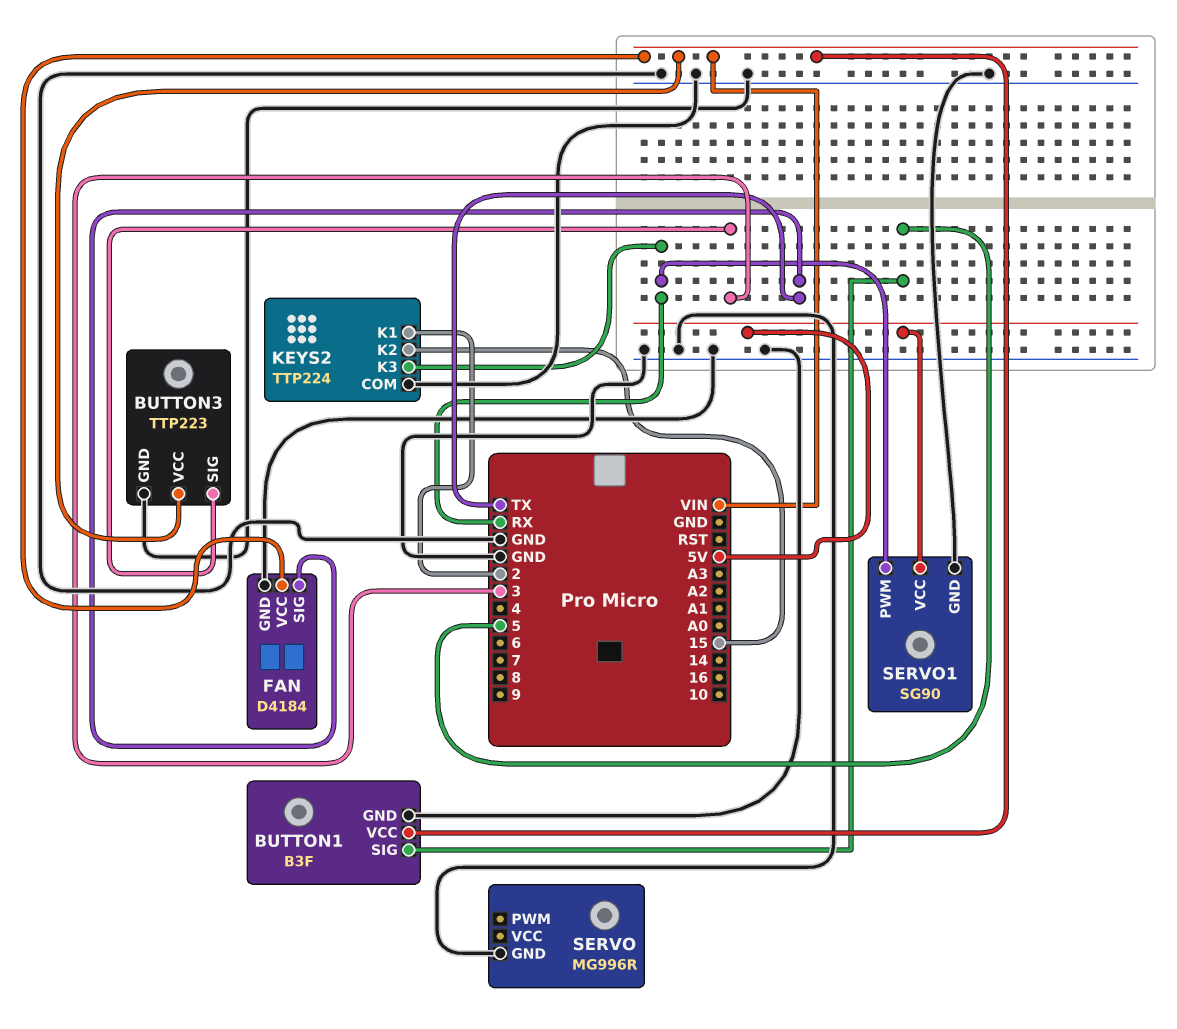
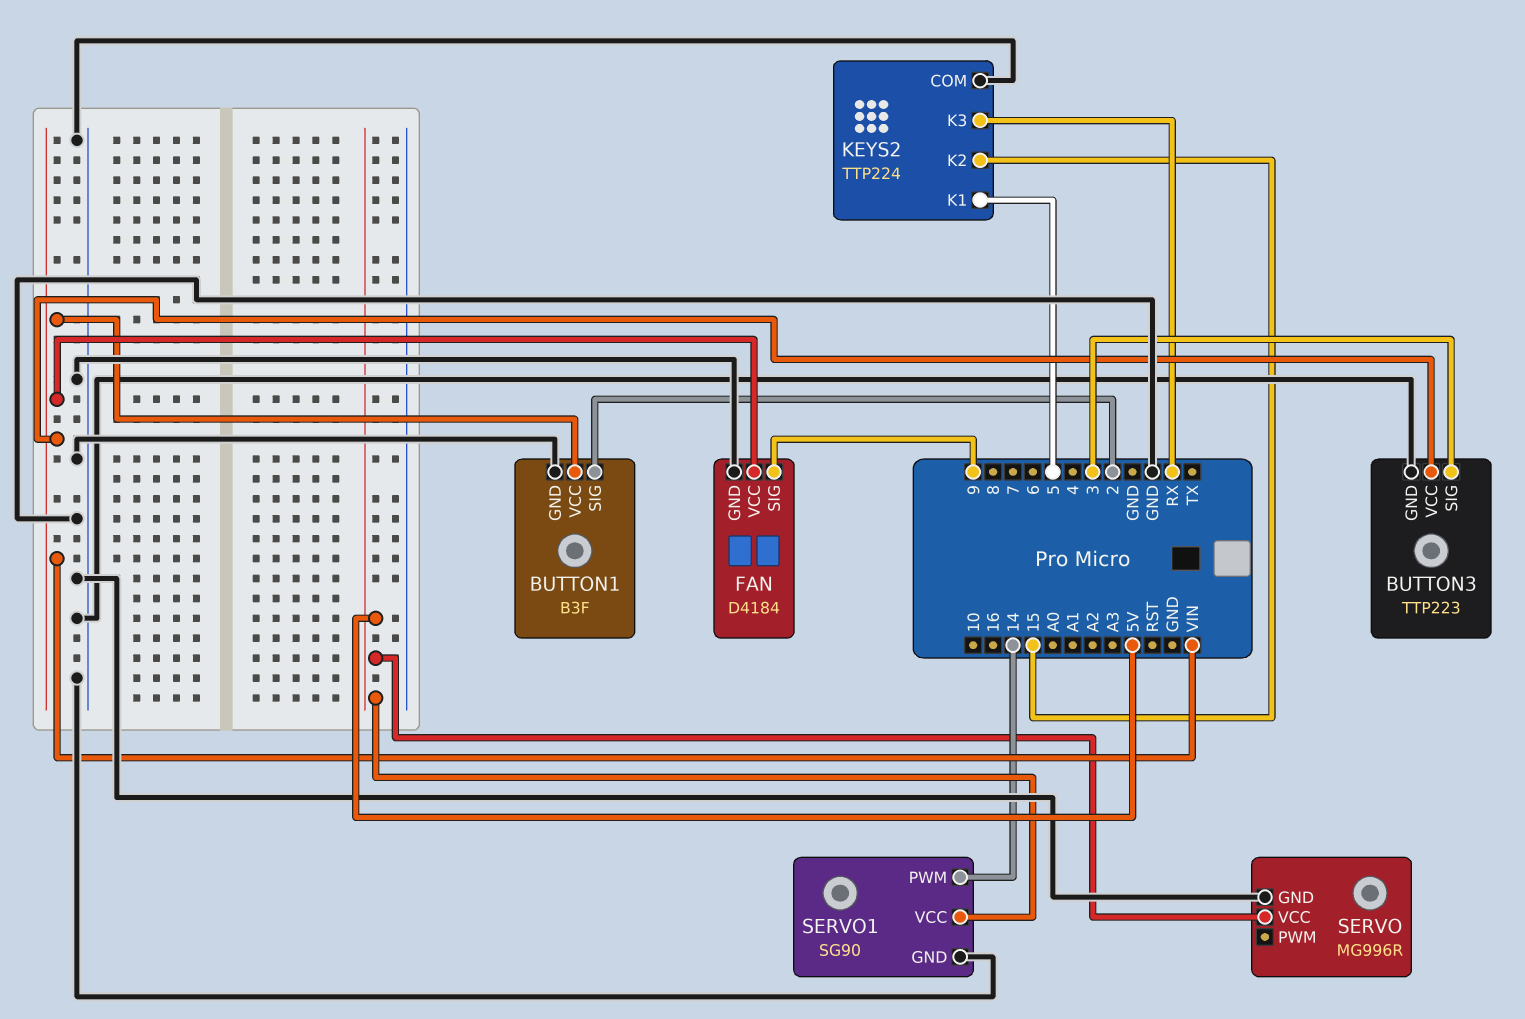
BUTTON1 pin SIG: 5 -> 2
FAN pin SIG: TX -> 9
KEYS2 pin K1: 2 -> 5
SERVO pin VCC: none -> 5V
SERVO1 pin PWM: RX -> 14

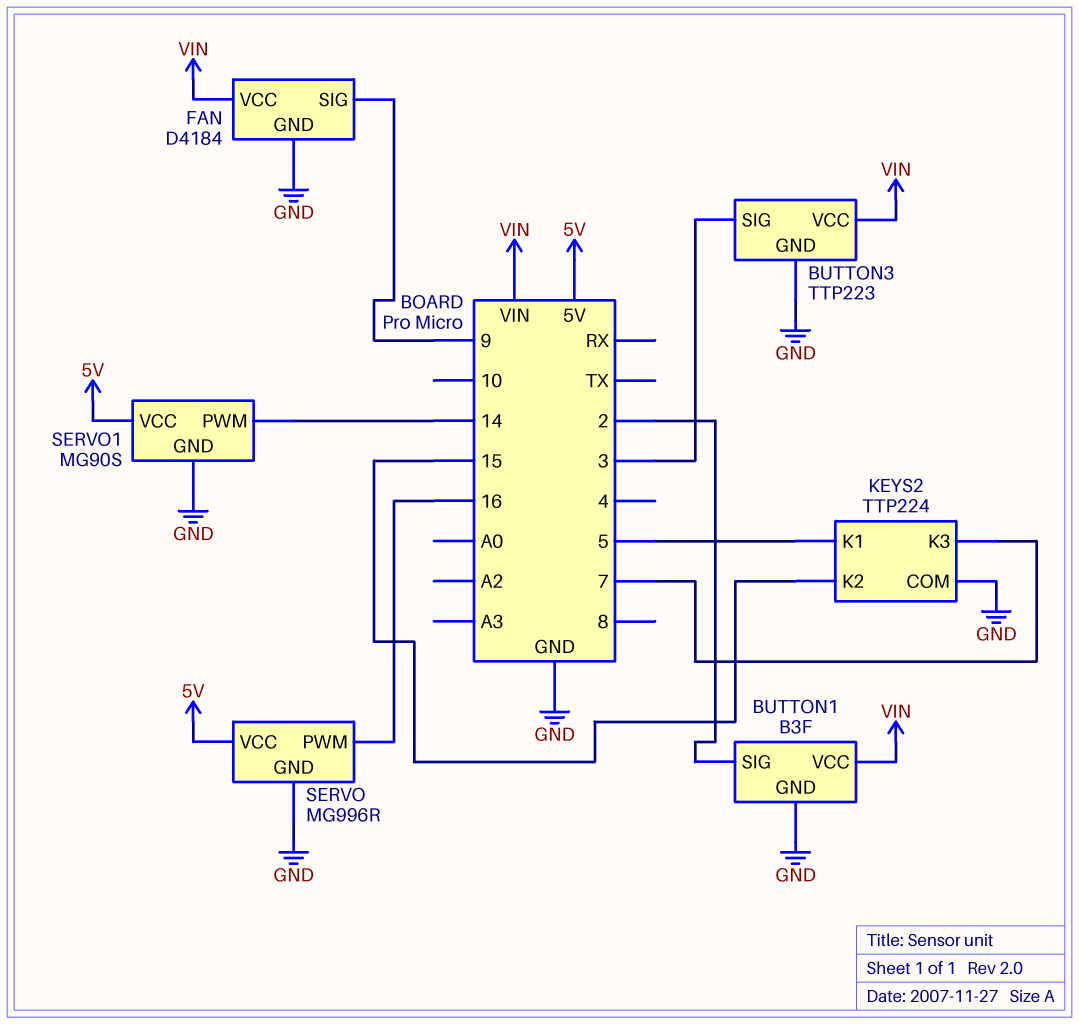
KEYS2 pin K3: RX -> 7
SERVO pin PWM: none -> 16
SERVO1: SG90 -> MG90S

